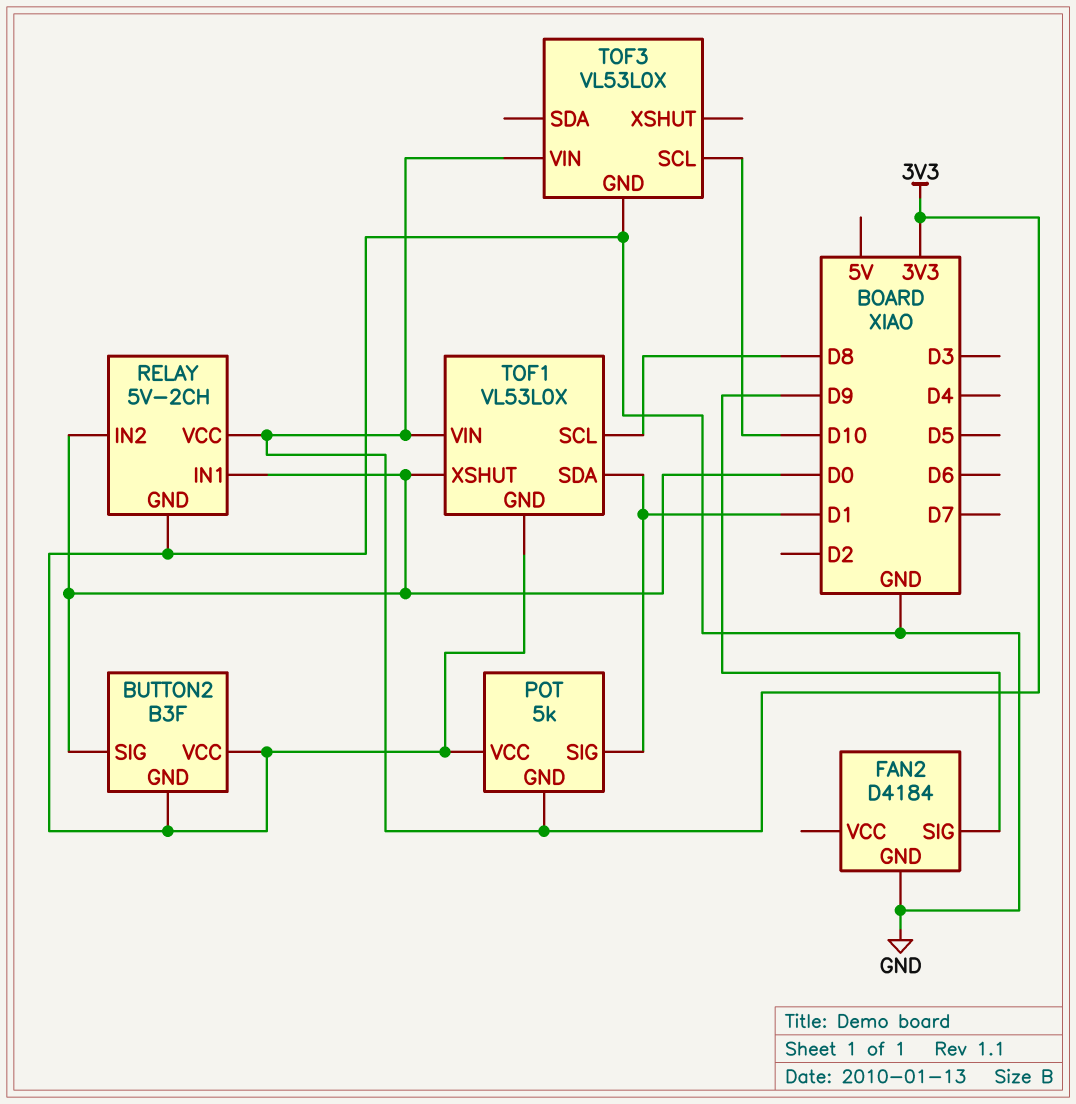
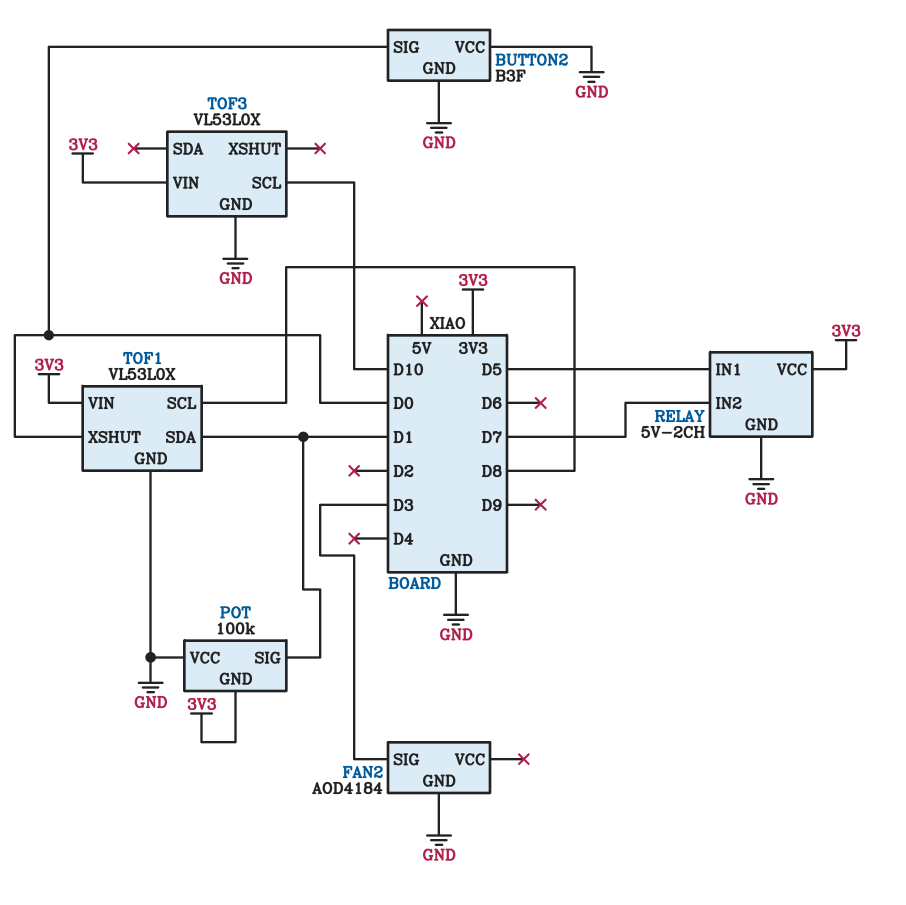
FAN2: D4184 -> AOD4184
FAN2 pin SIG: D9 -> D3
POT: 5k -> 100k
RELAY pin IN1: D0 -> D5
RELAY pin IN2: D0 -> D7

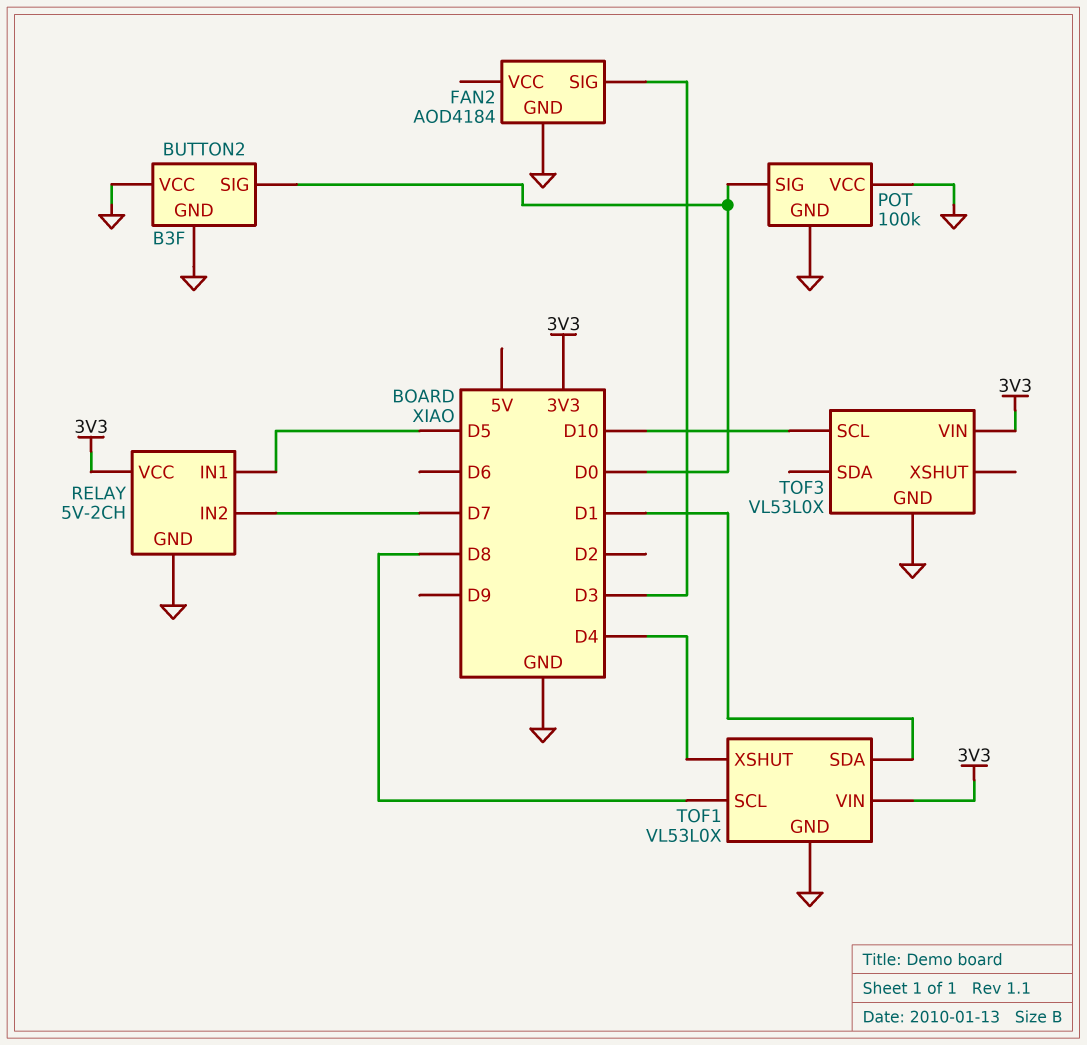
POT pin GND: 3V3 -> GND
POT pin SIG: D1 -> D0
TOF1 pin XSHUT: D0 -> D4

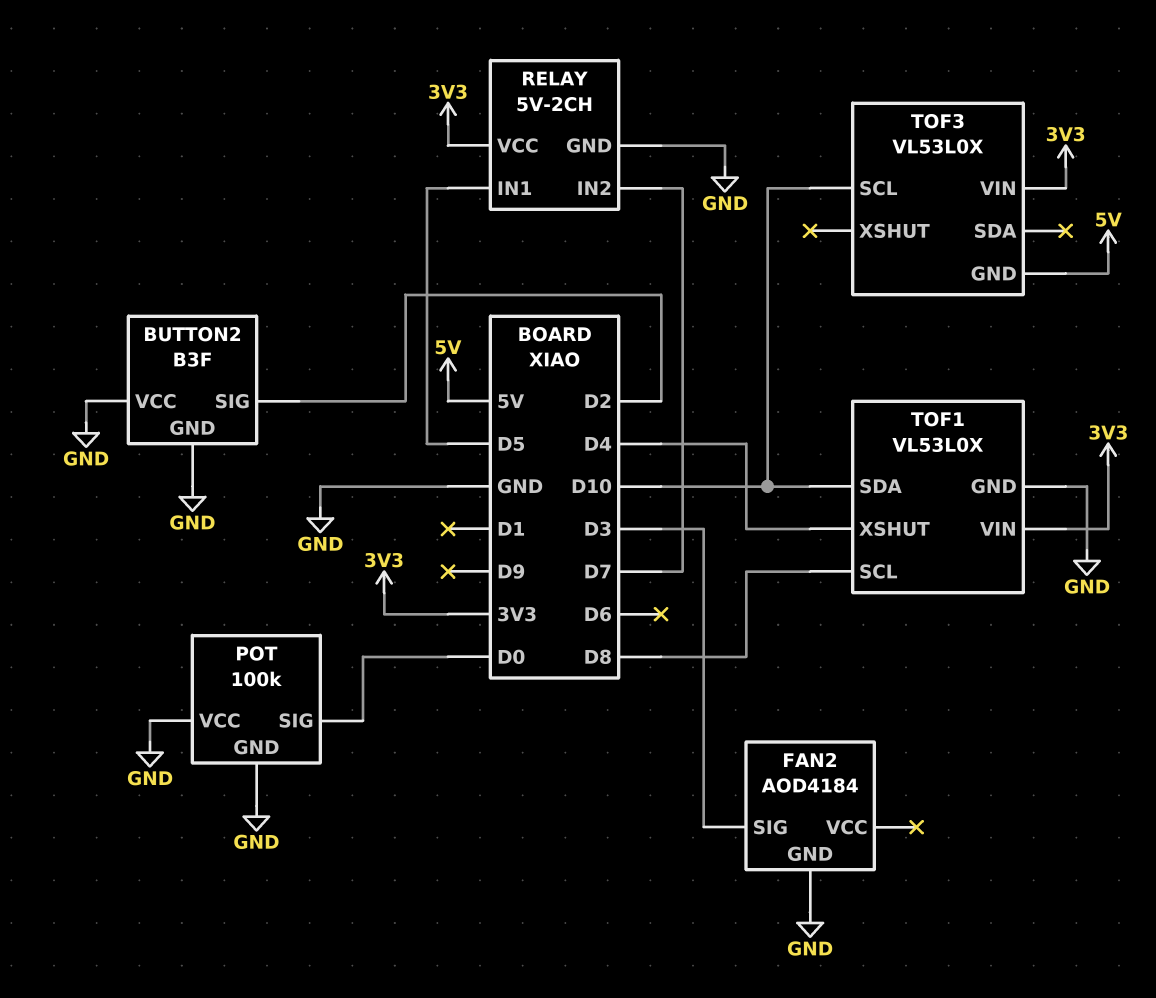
BUTTON2 pin SIG: D0 -> D2
TOF1 pin SDA: D1 -> D10
TOF3 pin GND: GND -> 5V

